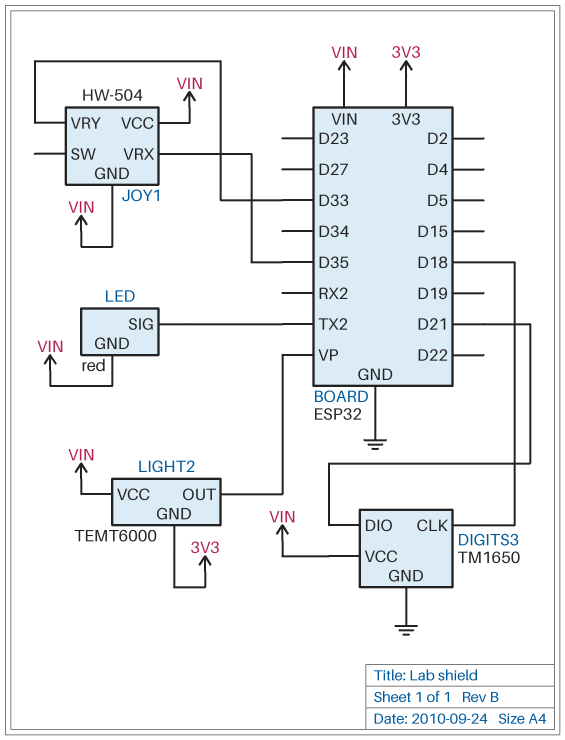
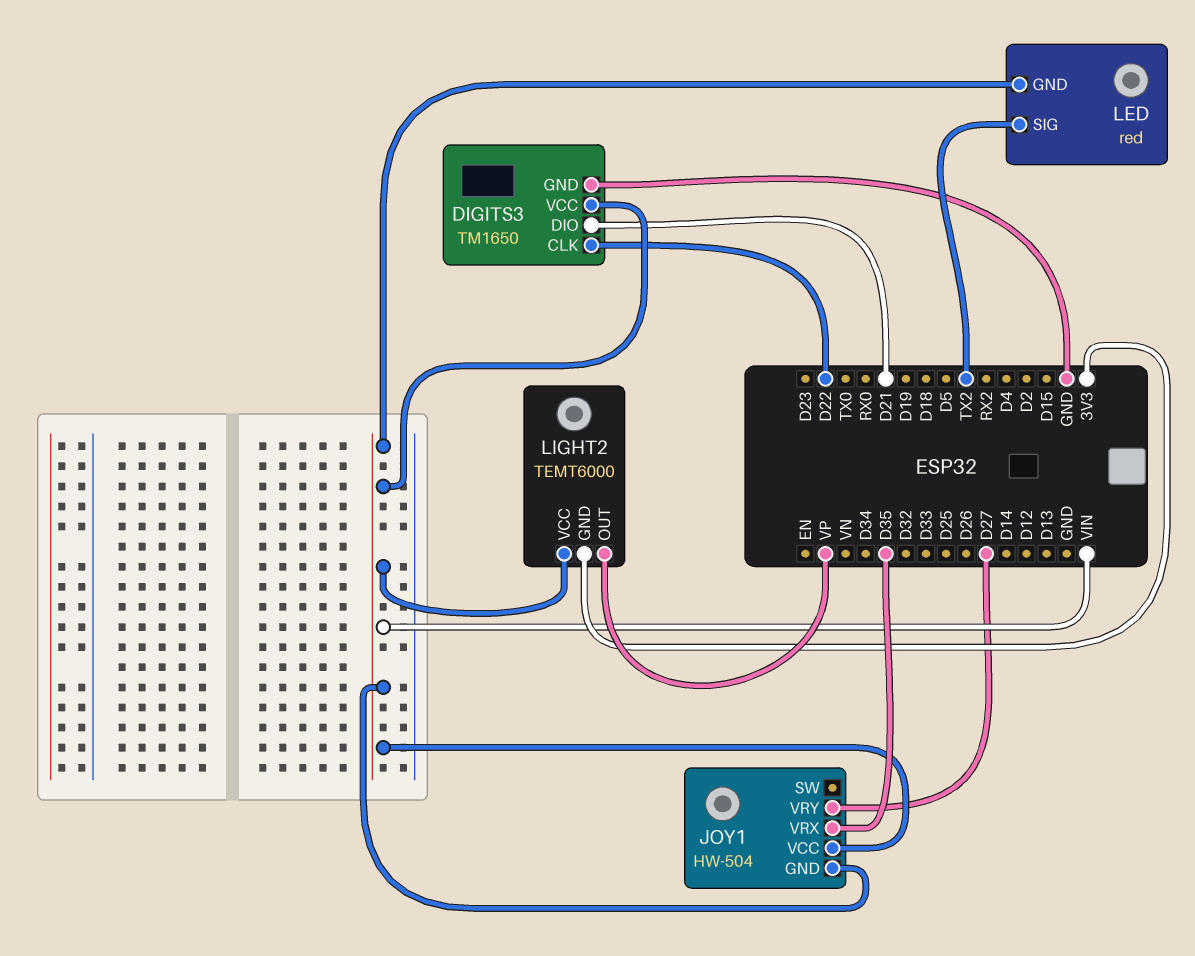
DIGITS3 pin CLK: D18 -> D22
JOY1 pin VRY: D33 -> D27

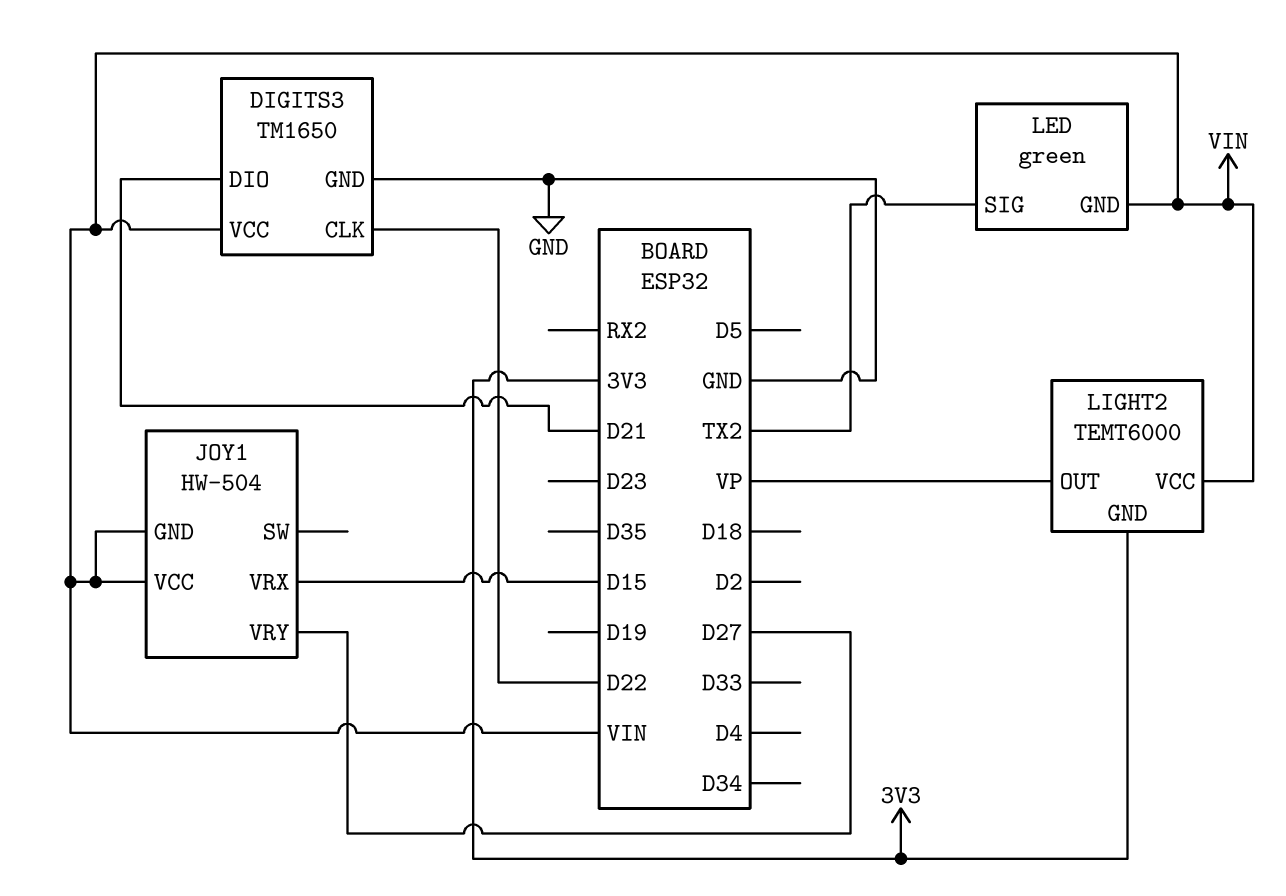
JOY1 pin VRX: D35 -> D15
LED: red -> green

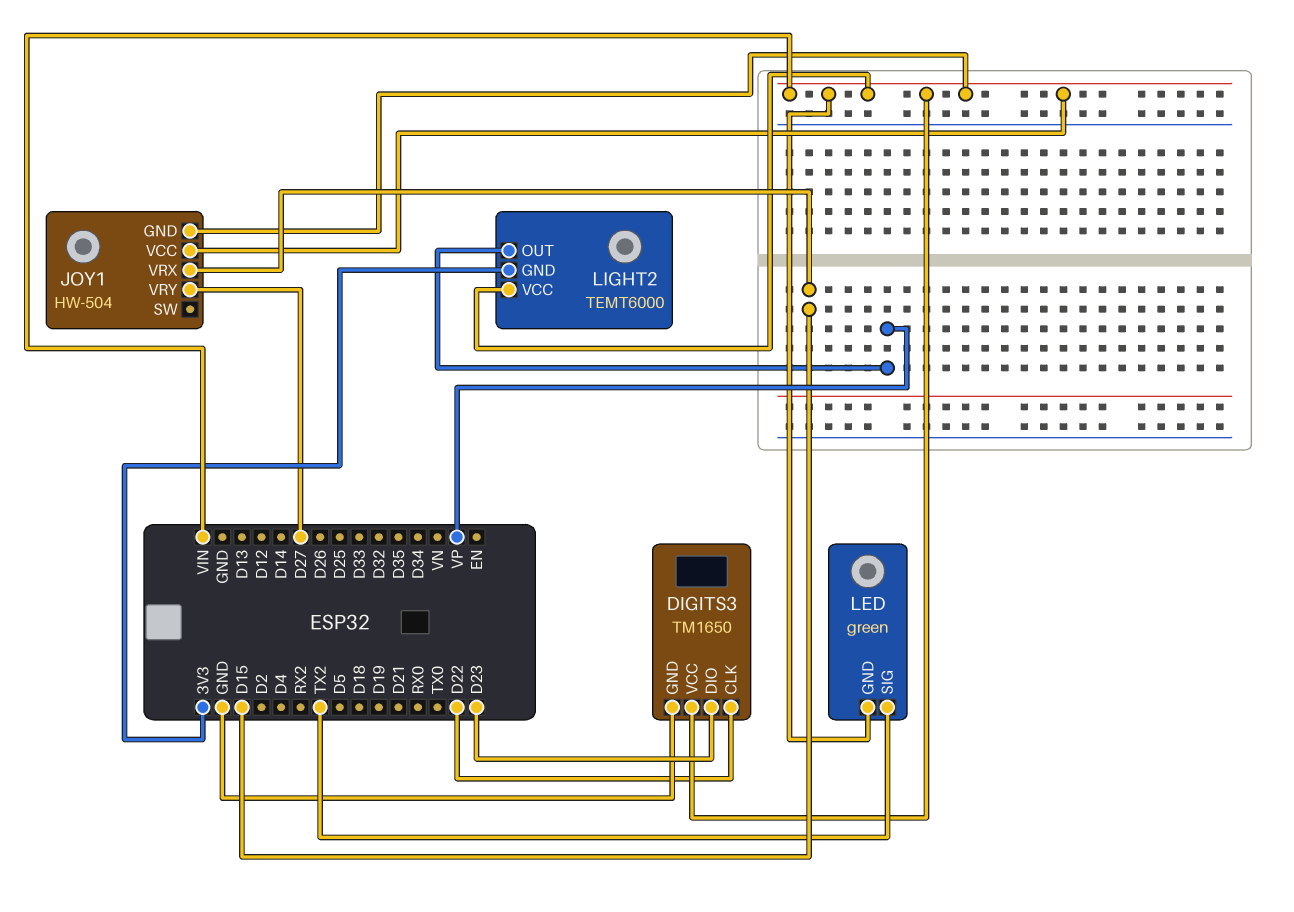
DIGITS3 pin DIO: D21 -> D23

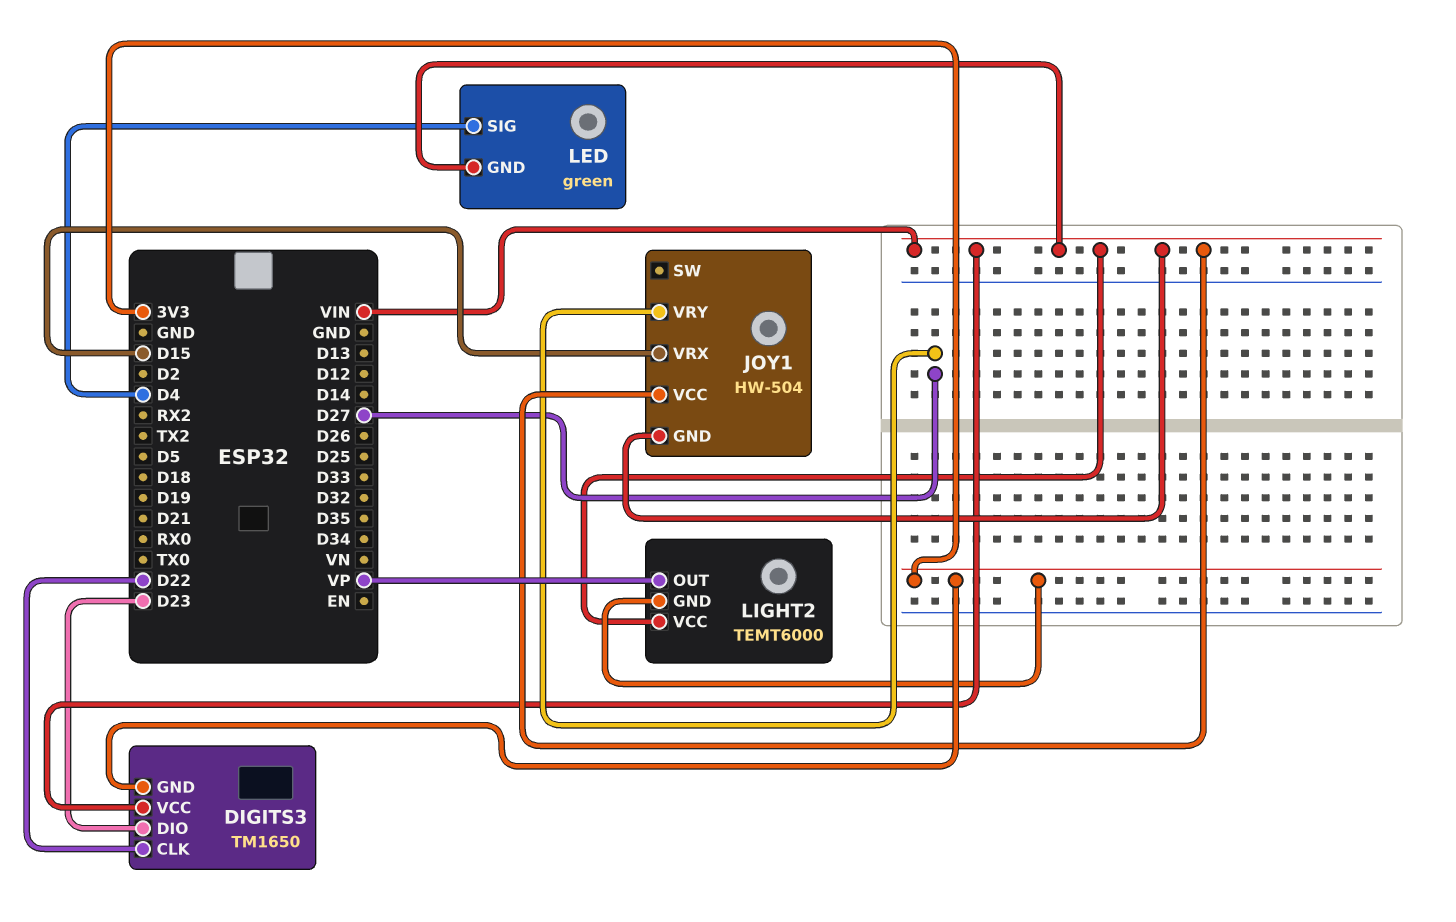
DIGITS3 pin GND: GND -> 3V3
LED pin SIG: TX2 -> D4

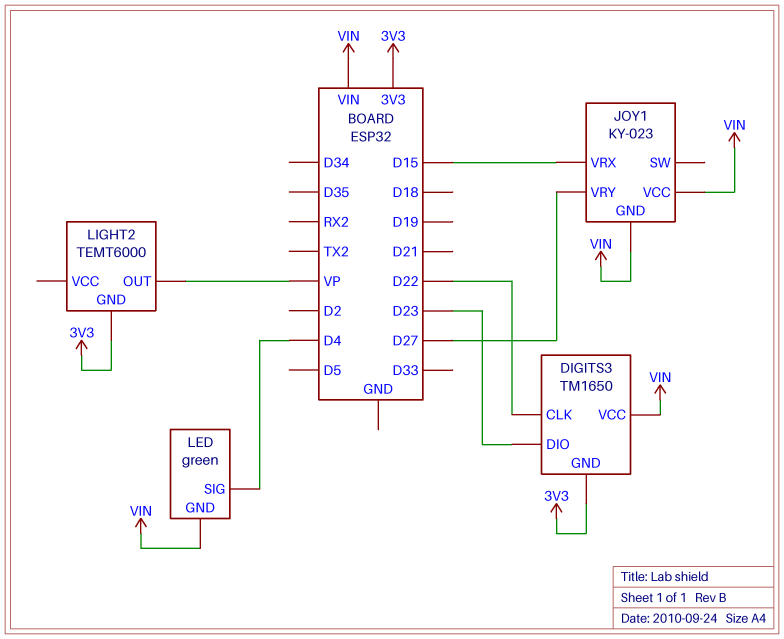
JOY1: HW-504 -> KY-023
LIGHT2 pin VCC: VIN -> none

